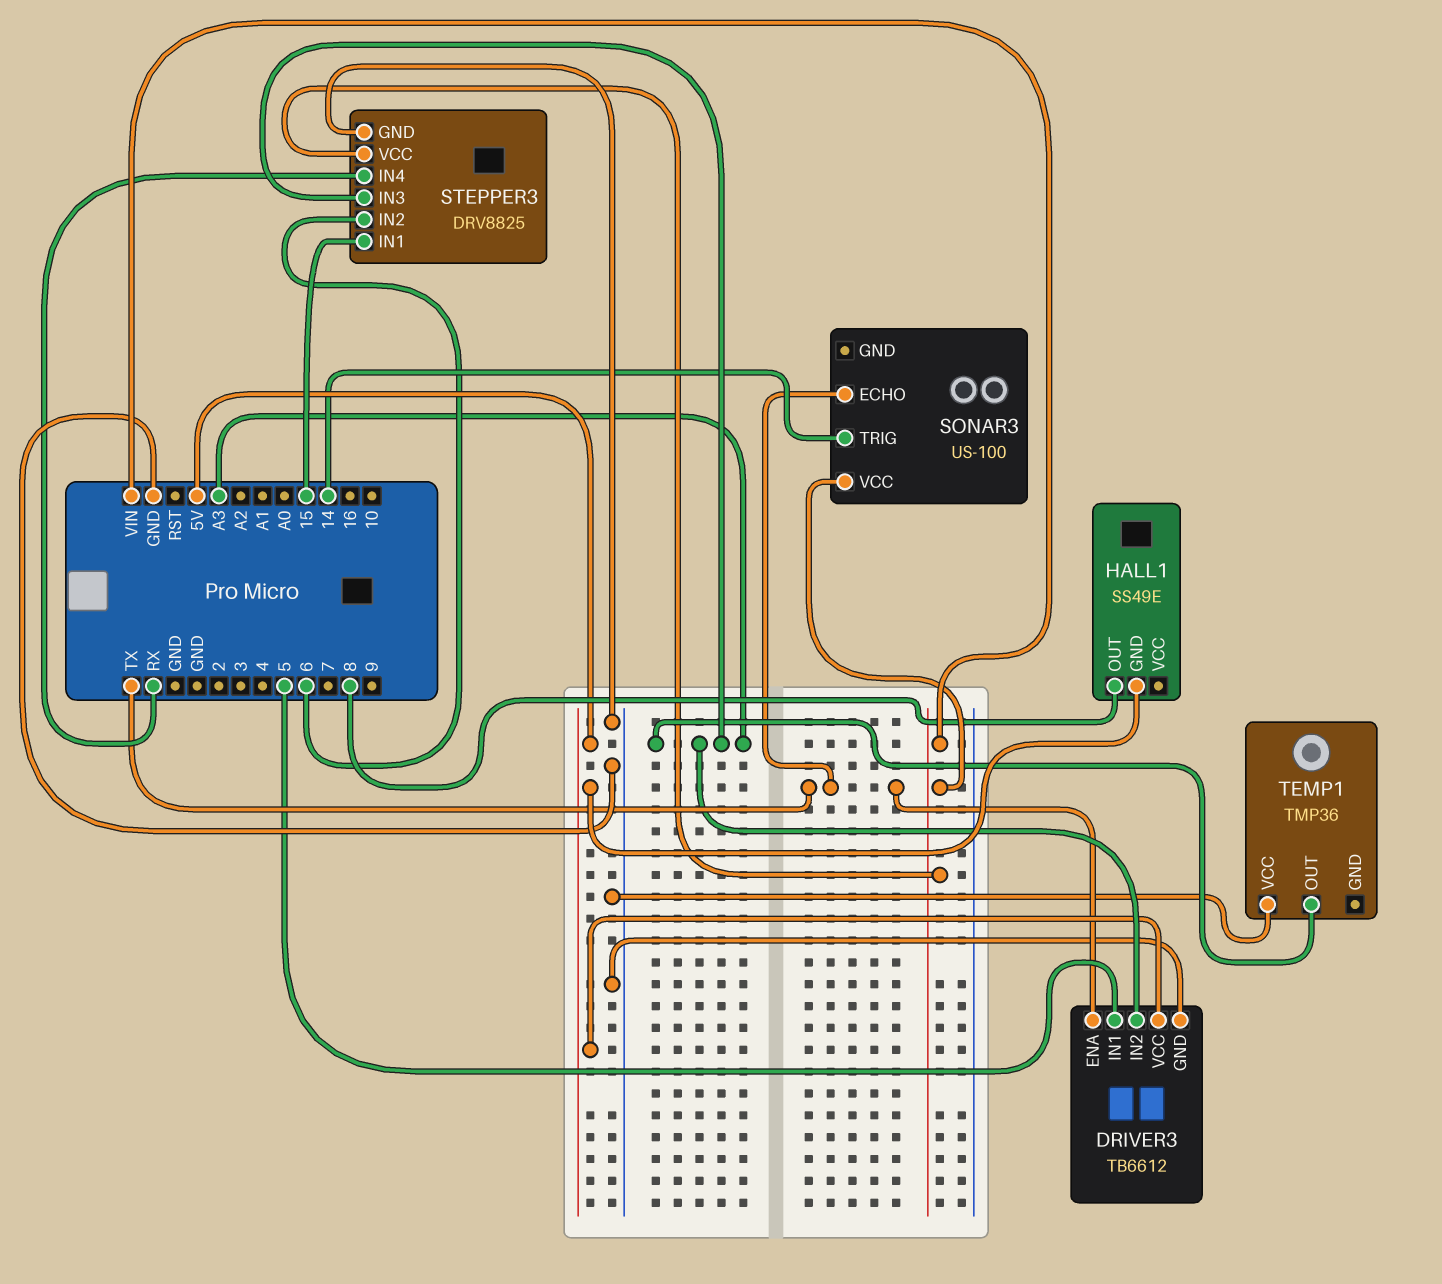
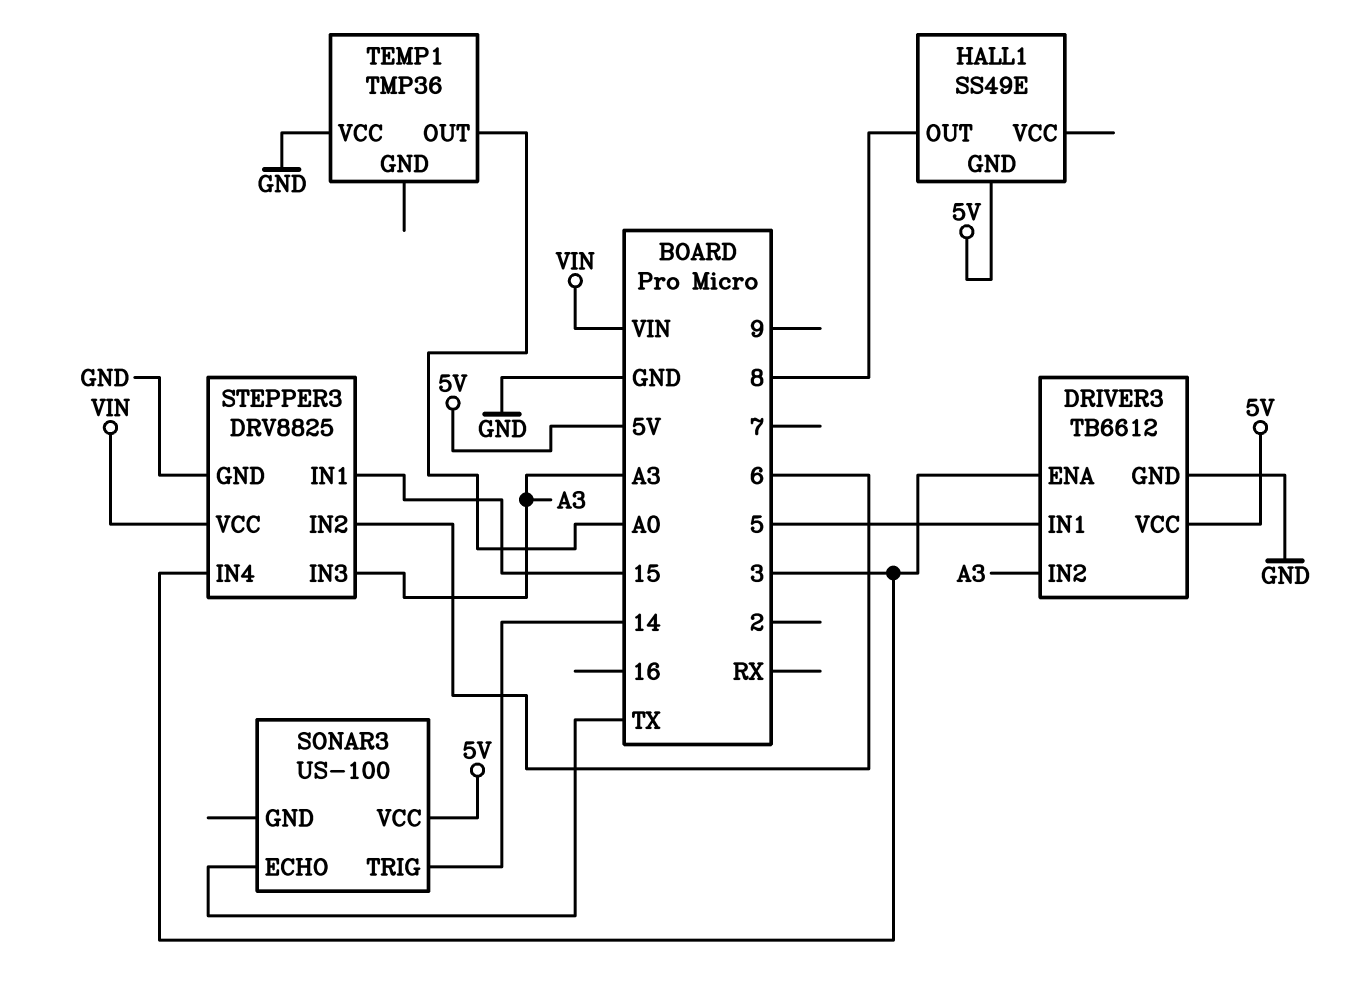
DRIVER3 pin ENA: TX -> 3
SONAR3 pin VCC: VIN -> 5V
STEPPER3 pin IN4: RX -> 3
TEMP1 pin OUT: A3 -> A0

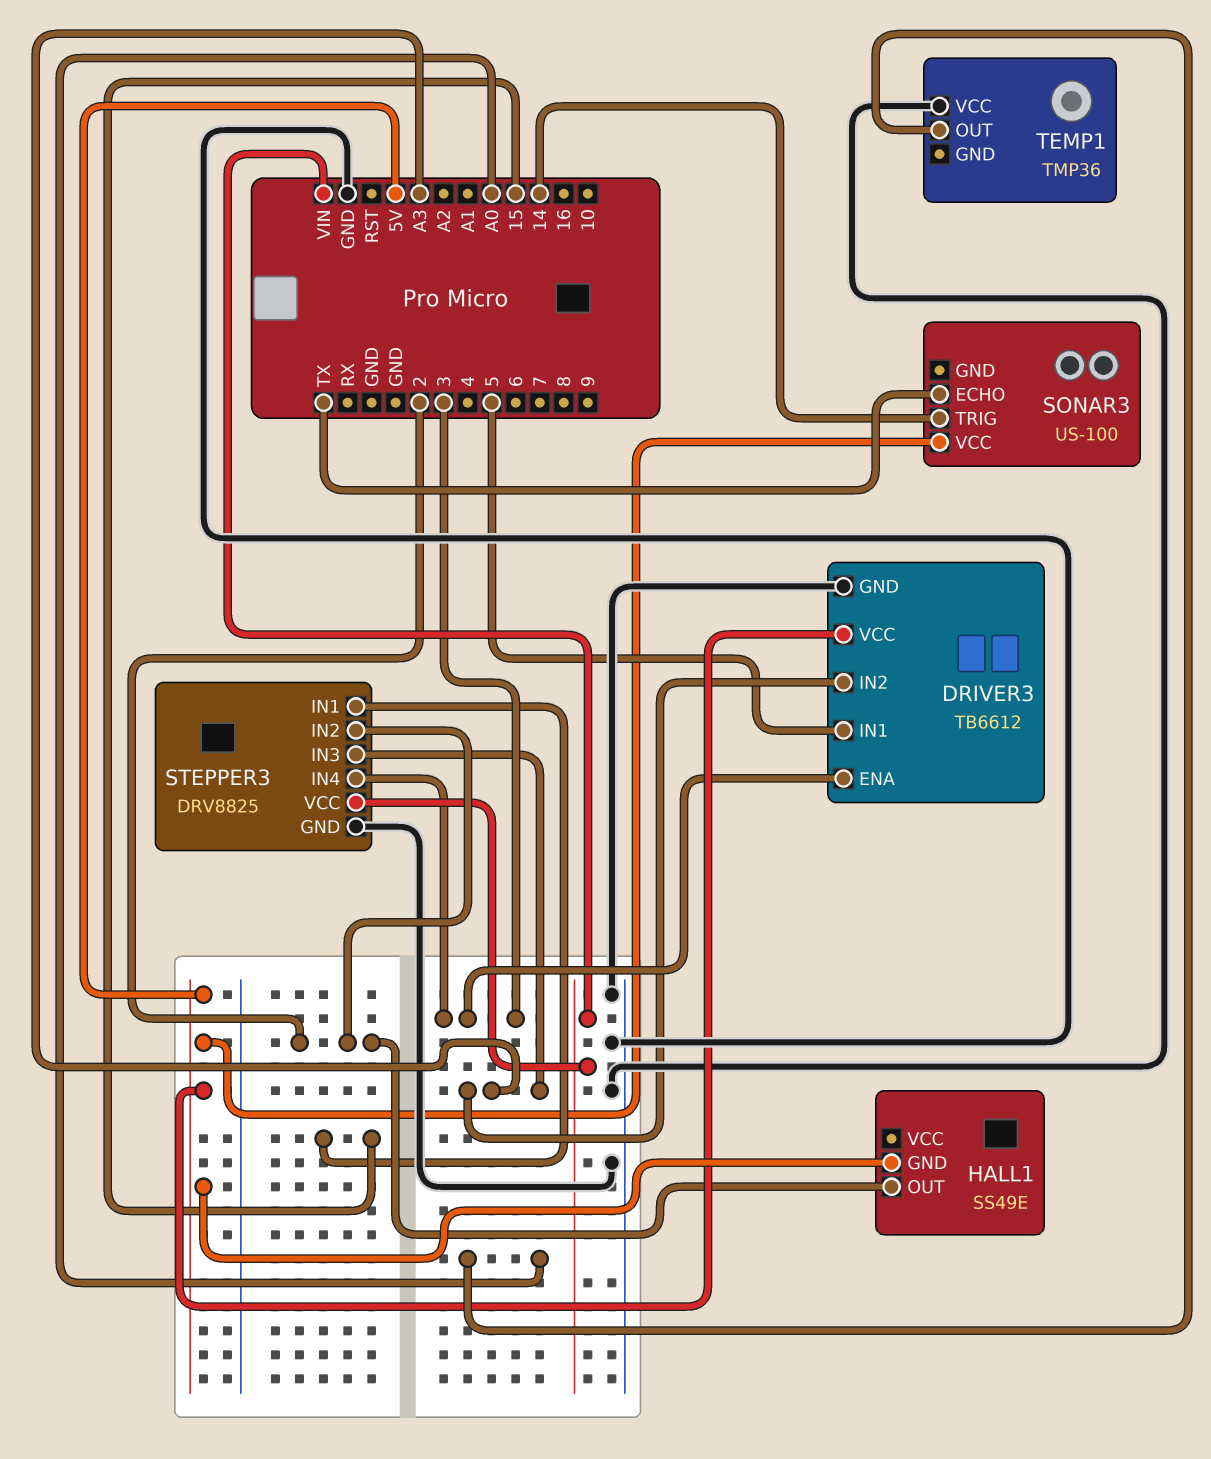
HALL1 pin OUT: 8 -> 2
STEPPER3 pin IN2: 6 -> 2

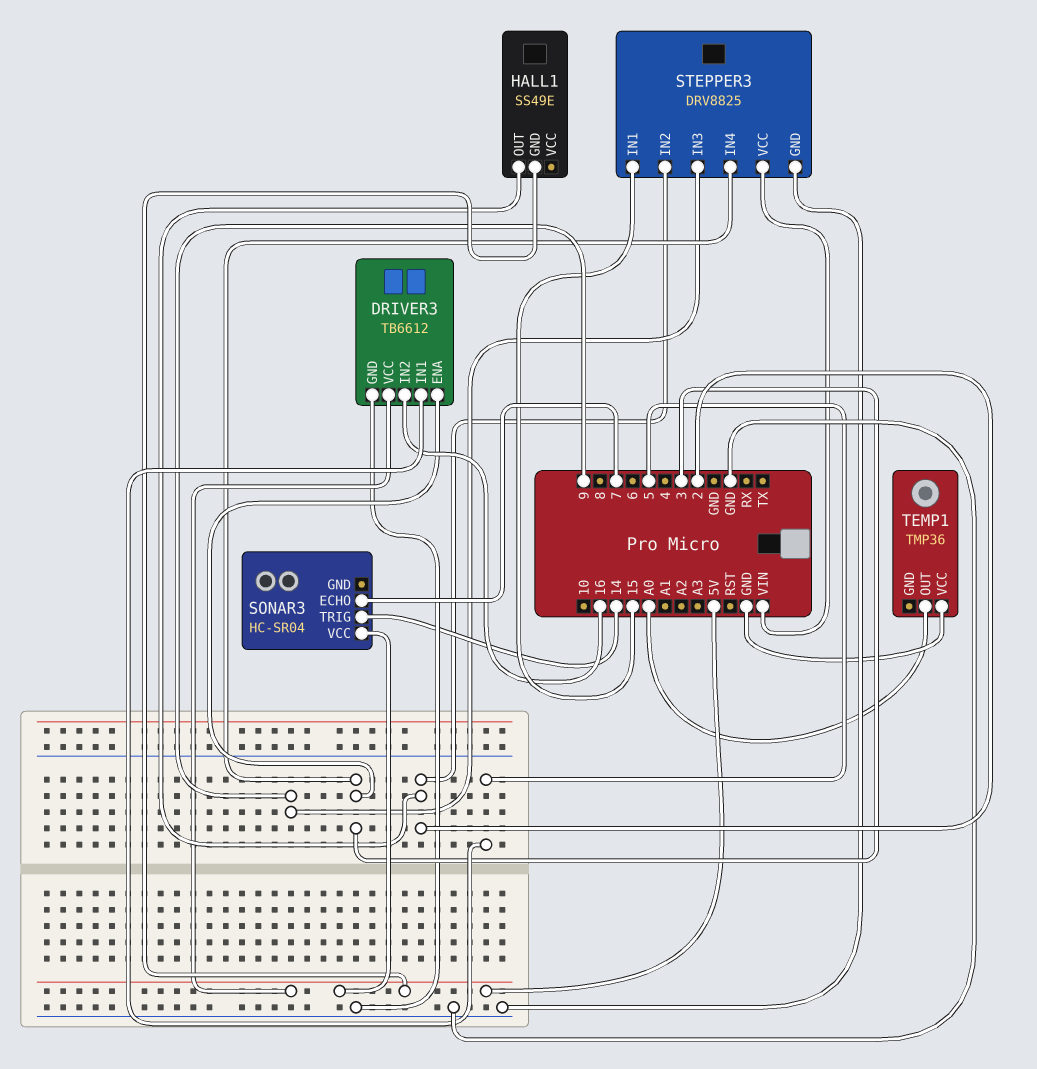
DRIVER3 pin IN2: A3 -> 16
SONAR3: US-100 -> HC-SR04
SONAR3 pin ECHO: TX -> 7
STEPPER3 pin IN3: A3 -> 9

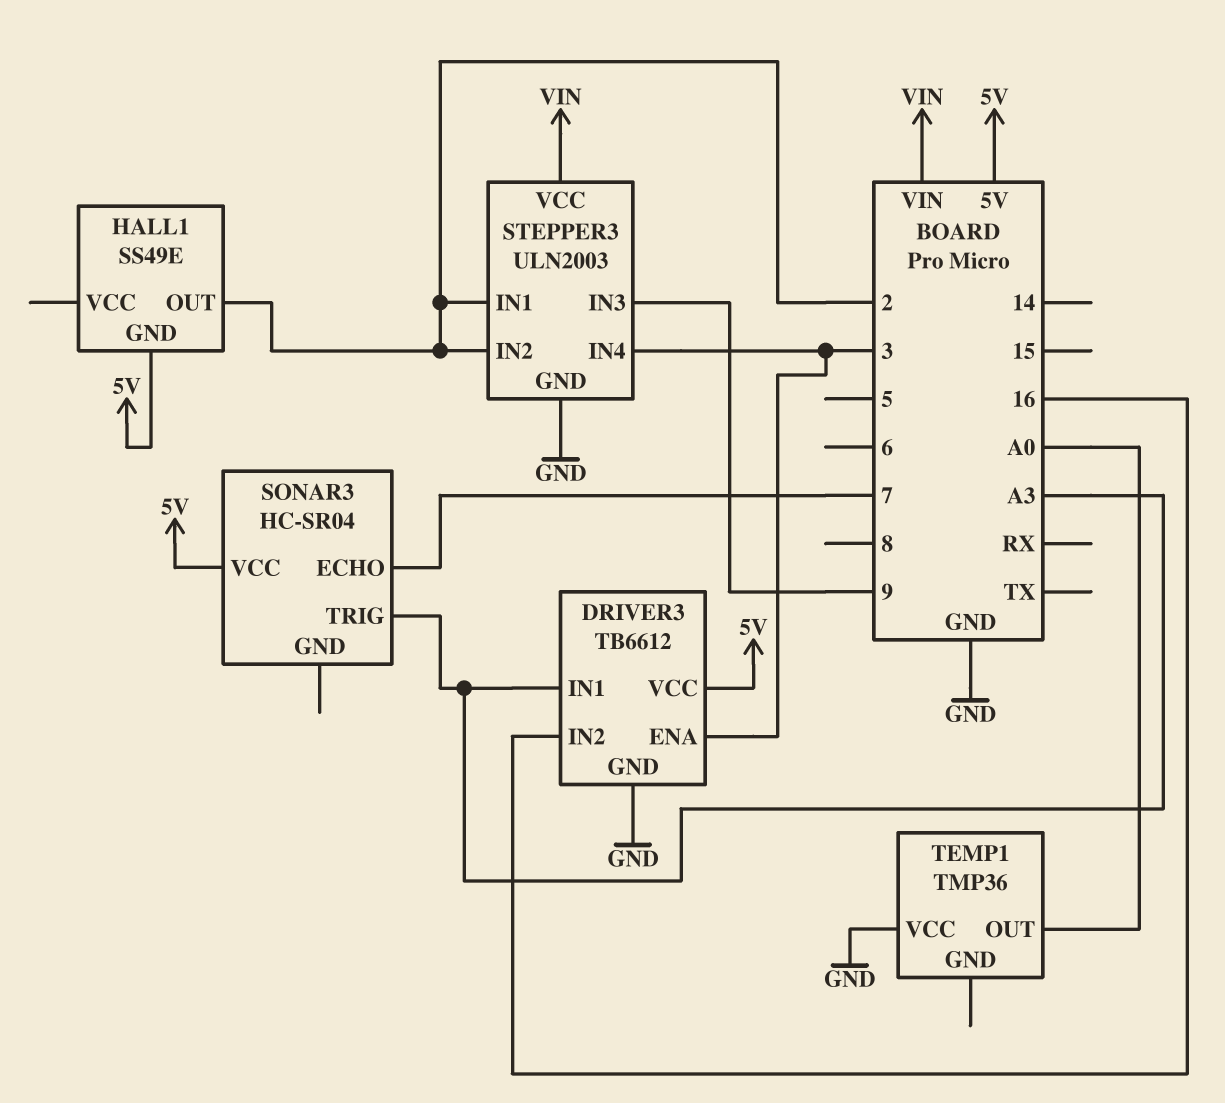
DRIVER3 pin IN1: 5 -> A3
SONAR3 pin TRIG: 14 -> A3
STEPPER3: DRV8825 -> ULN2003
STEPPER3 pin IN1: 15 -> 2

